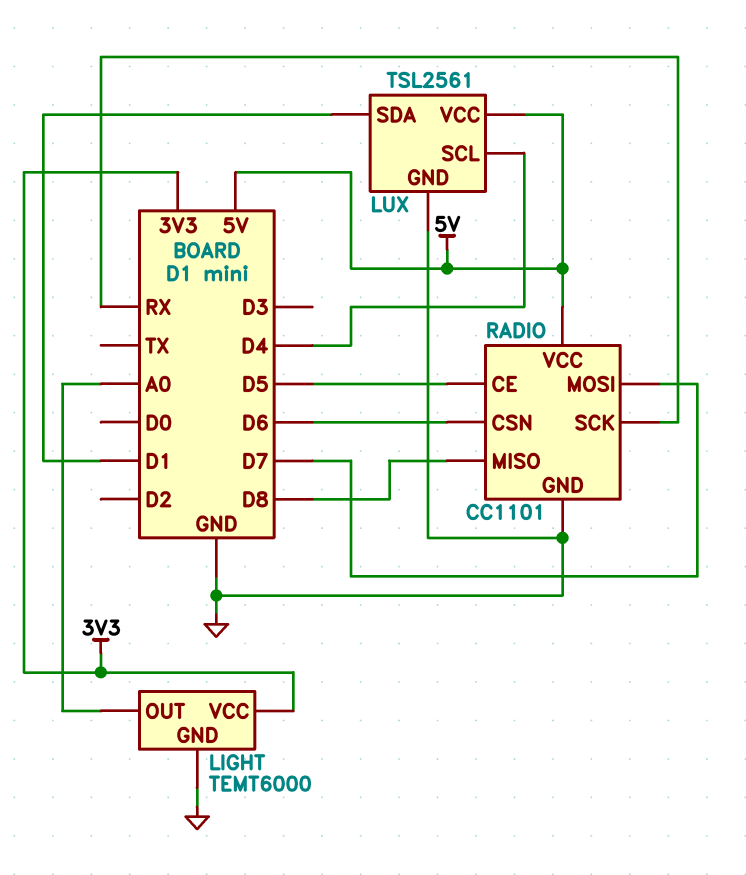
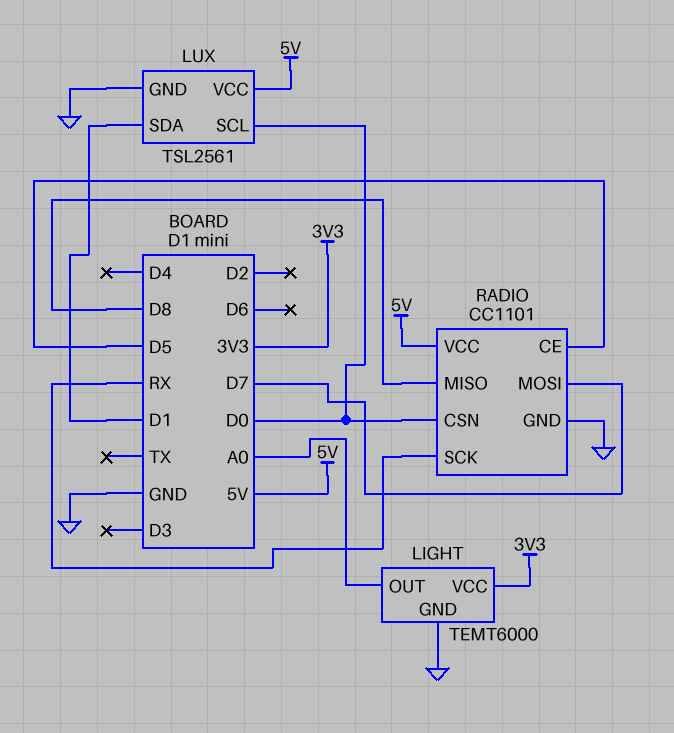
LUX pin SCL: D4 -> D0
RADIO pin CSN: D6 -> D0

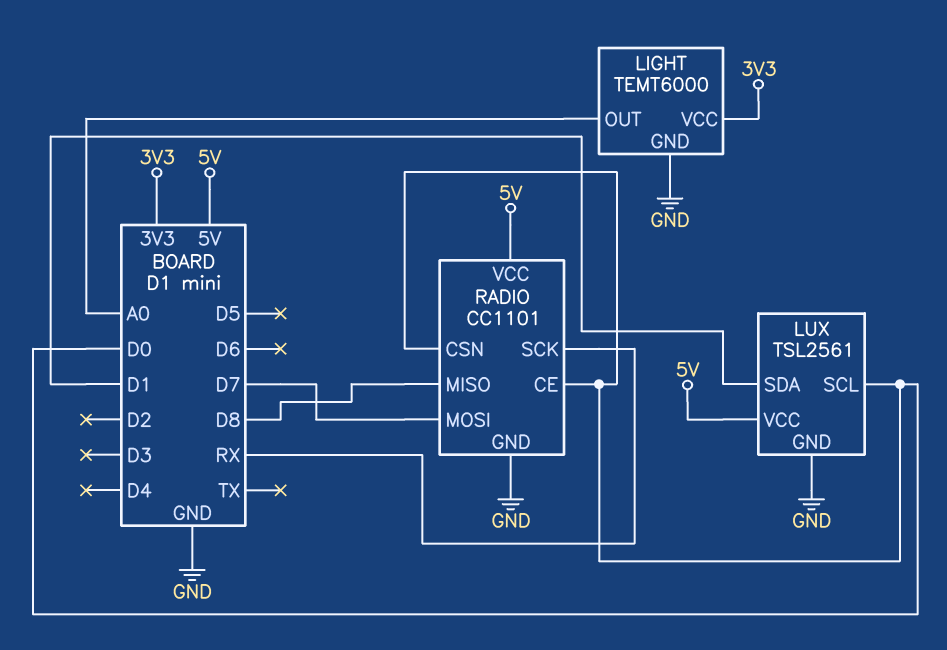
RADIO pin CE: D5 -> D0

